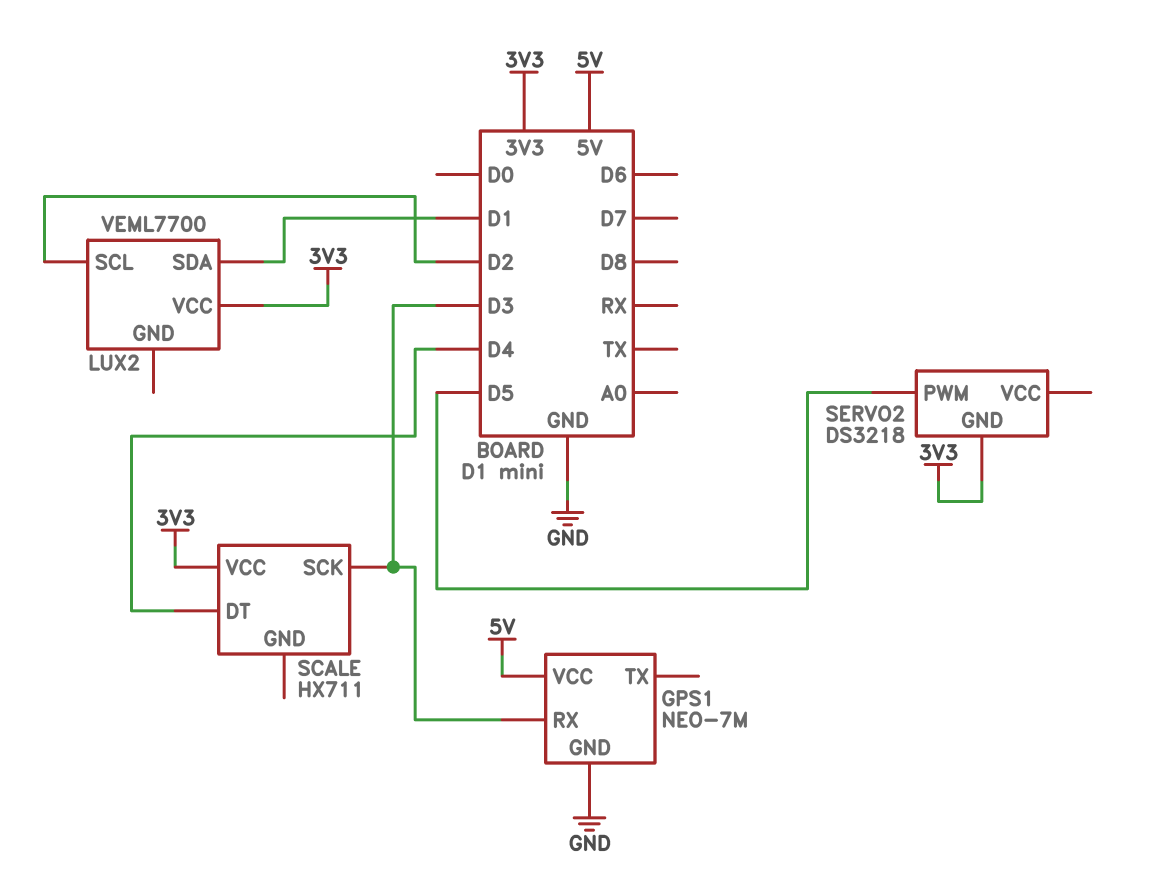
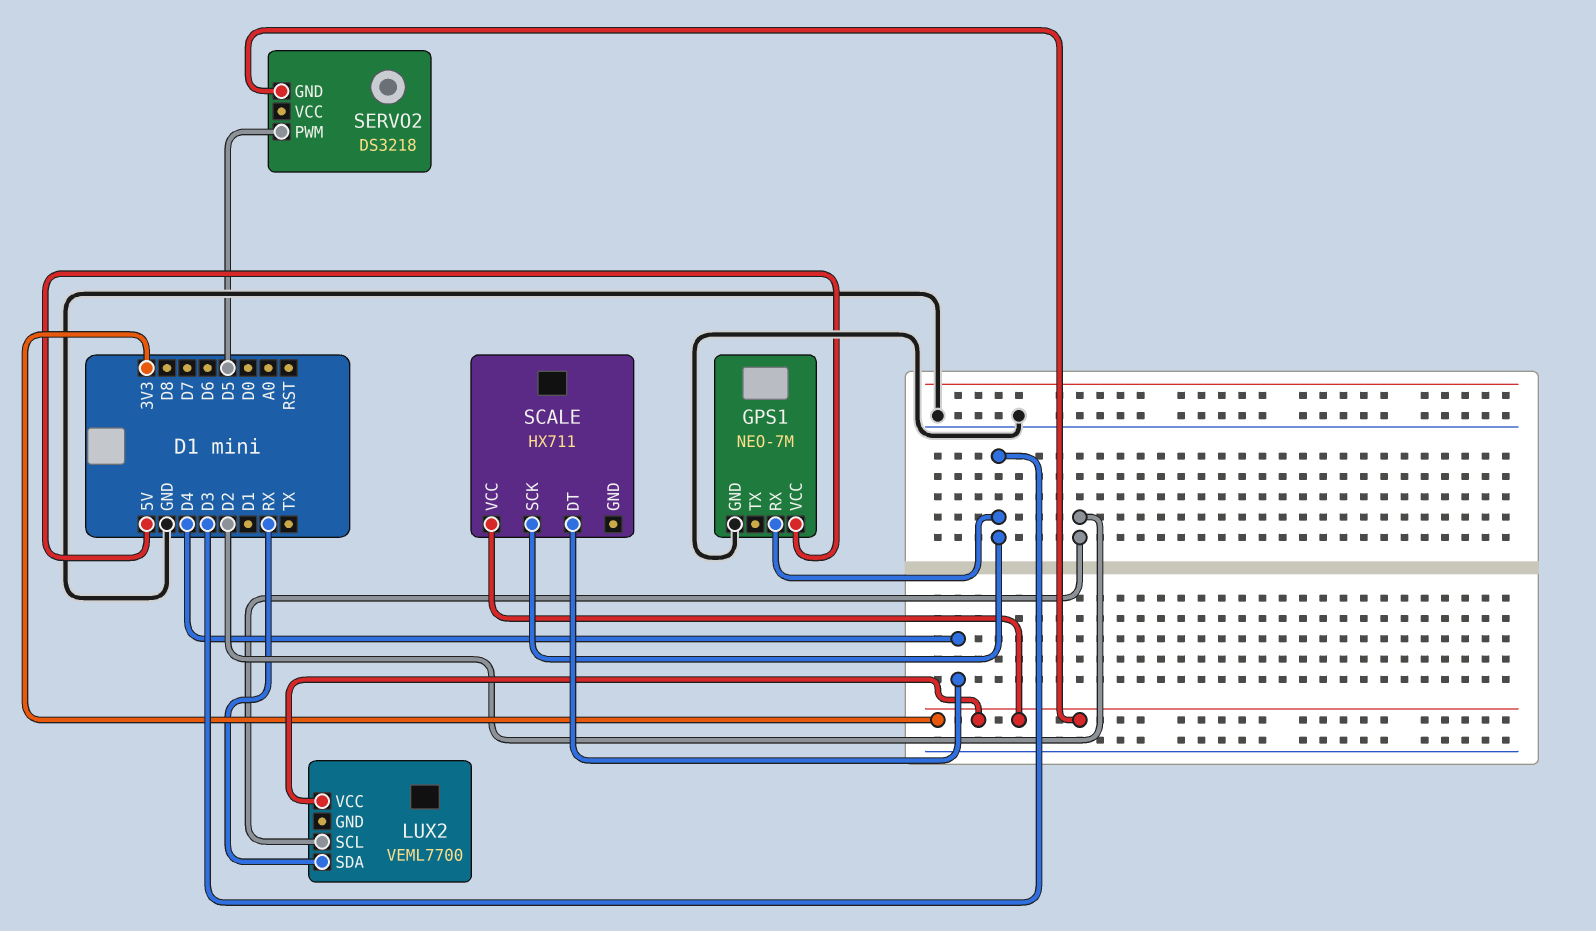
LUX2 pin SDA: D1 -> RX

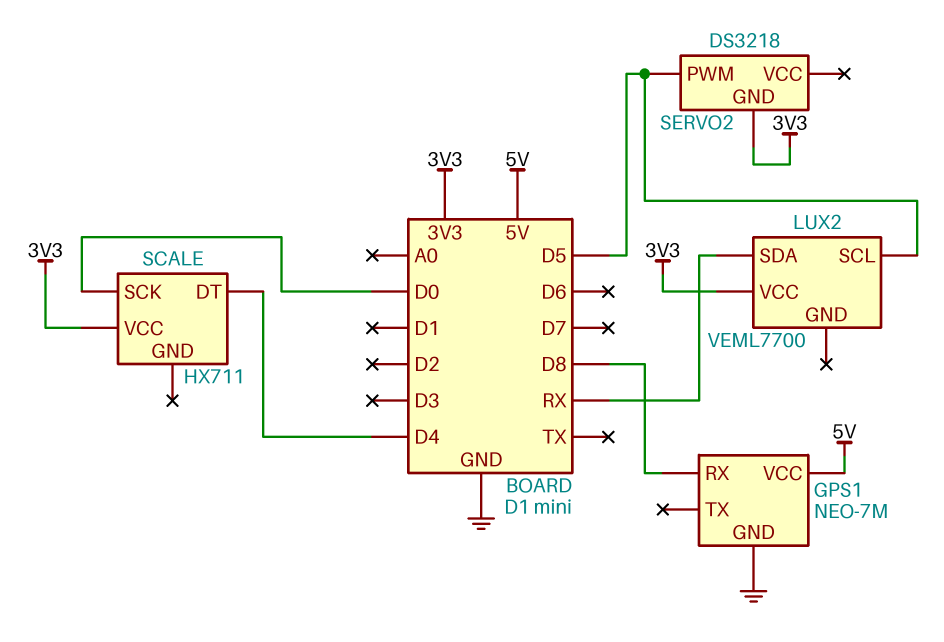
GPS1 pin RX: D3 -> D8
LUX2 pin SCL: D2 -> D5
SCALE pin SCK: D3 -> D0

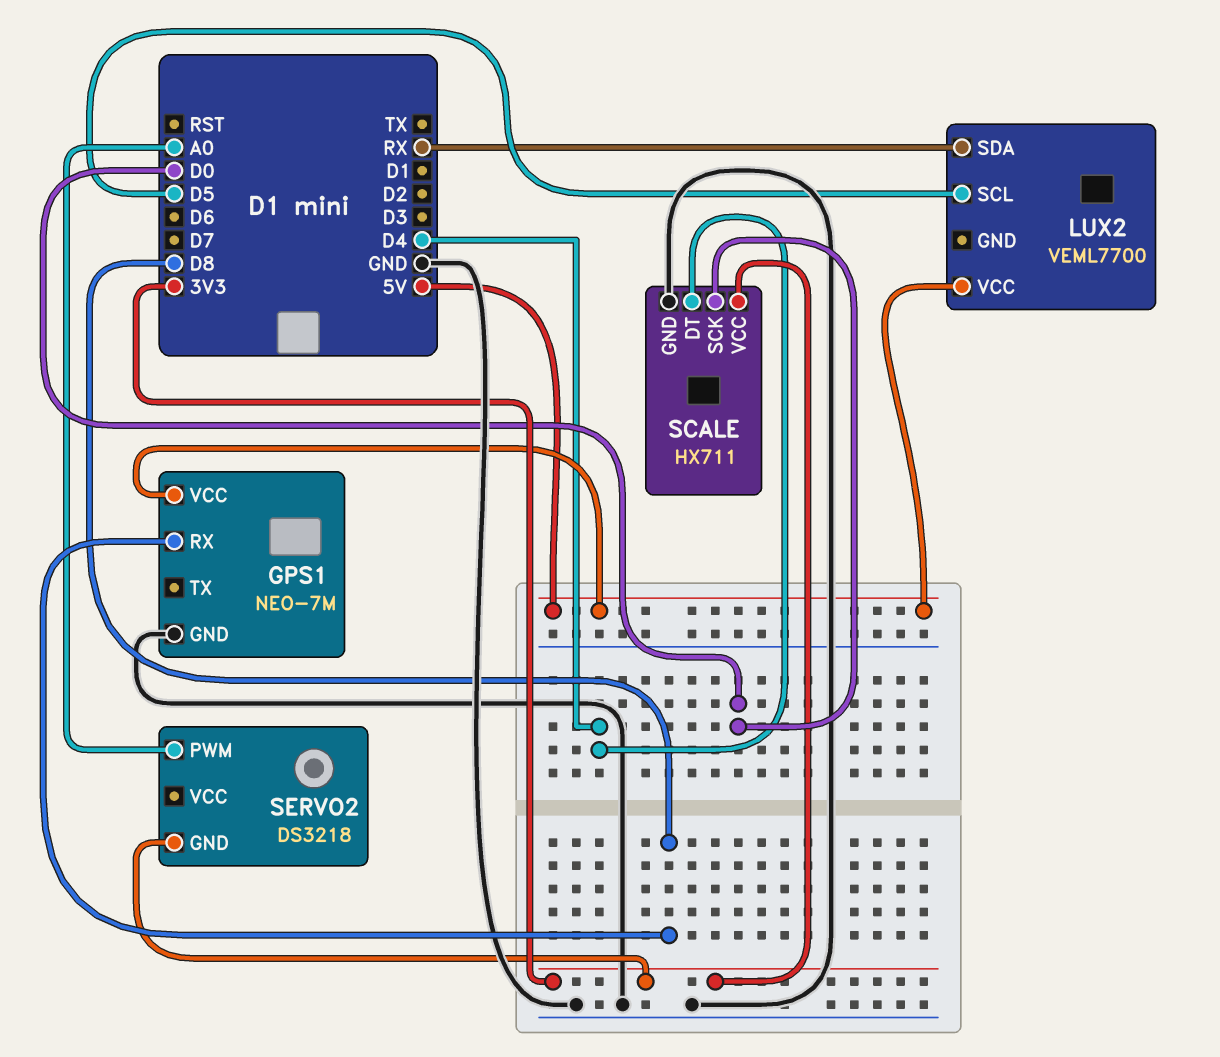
LUX2 pin VCC: 3V3 -> 5V
SCALE pin GND: none -> GND
SERVO2 pin PWM: D5 -> A0

